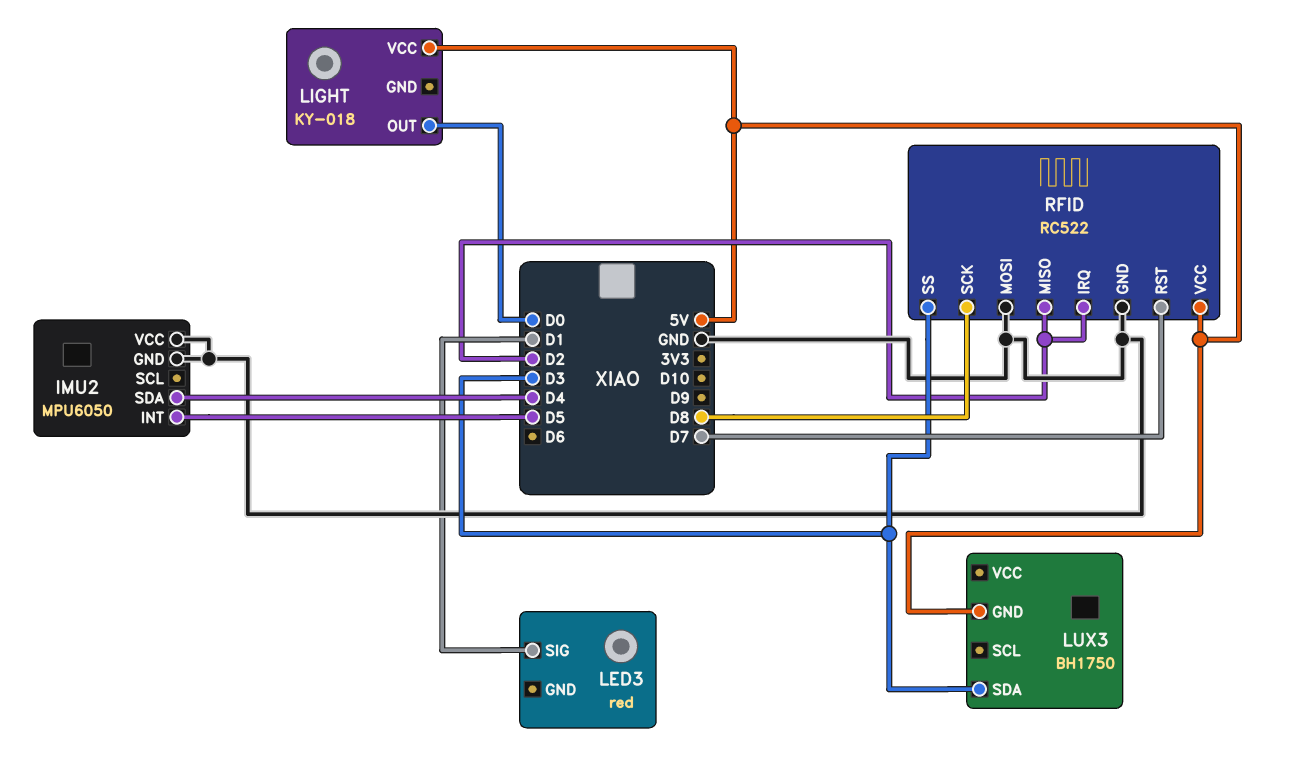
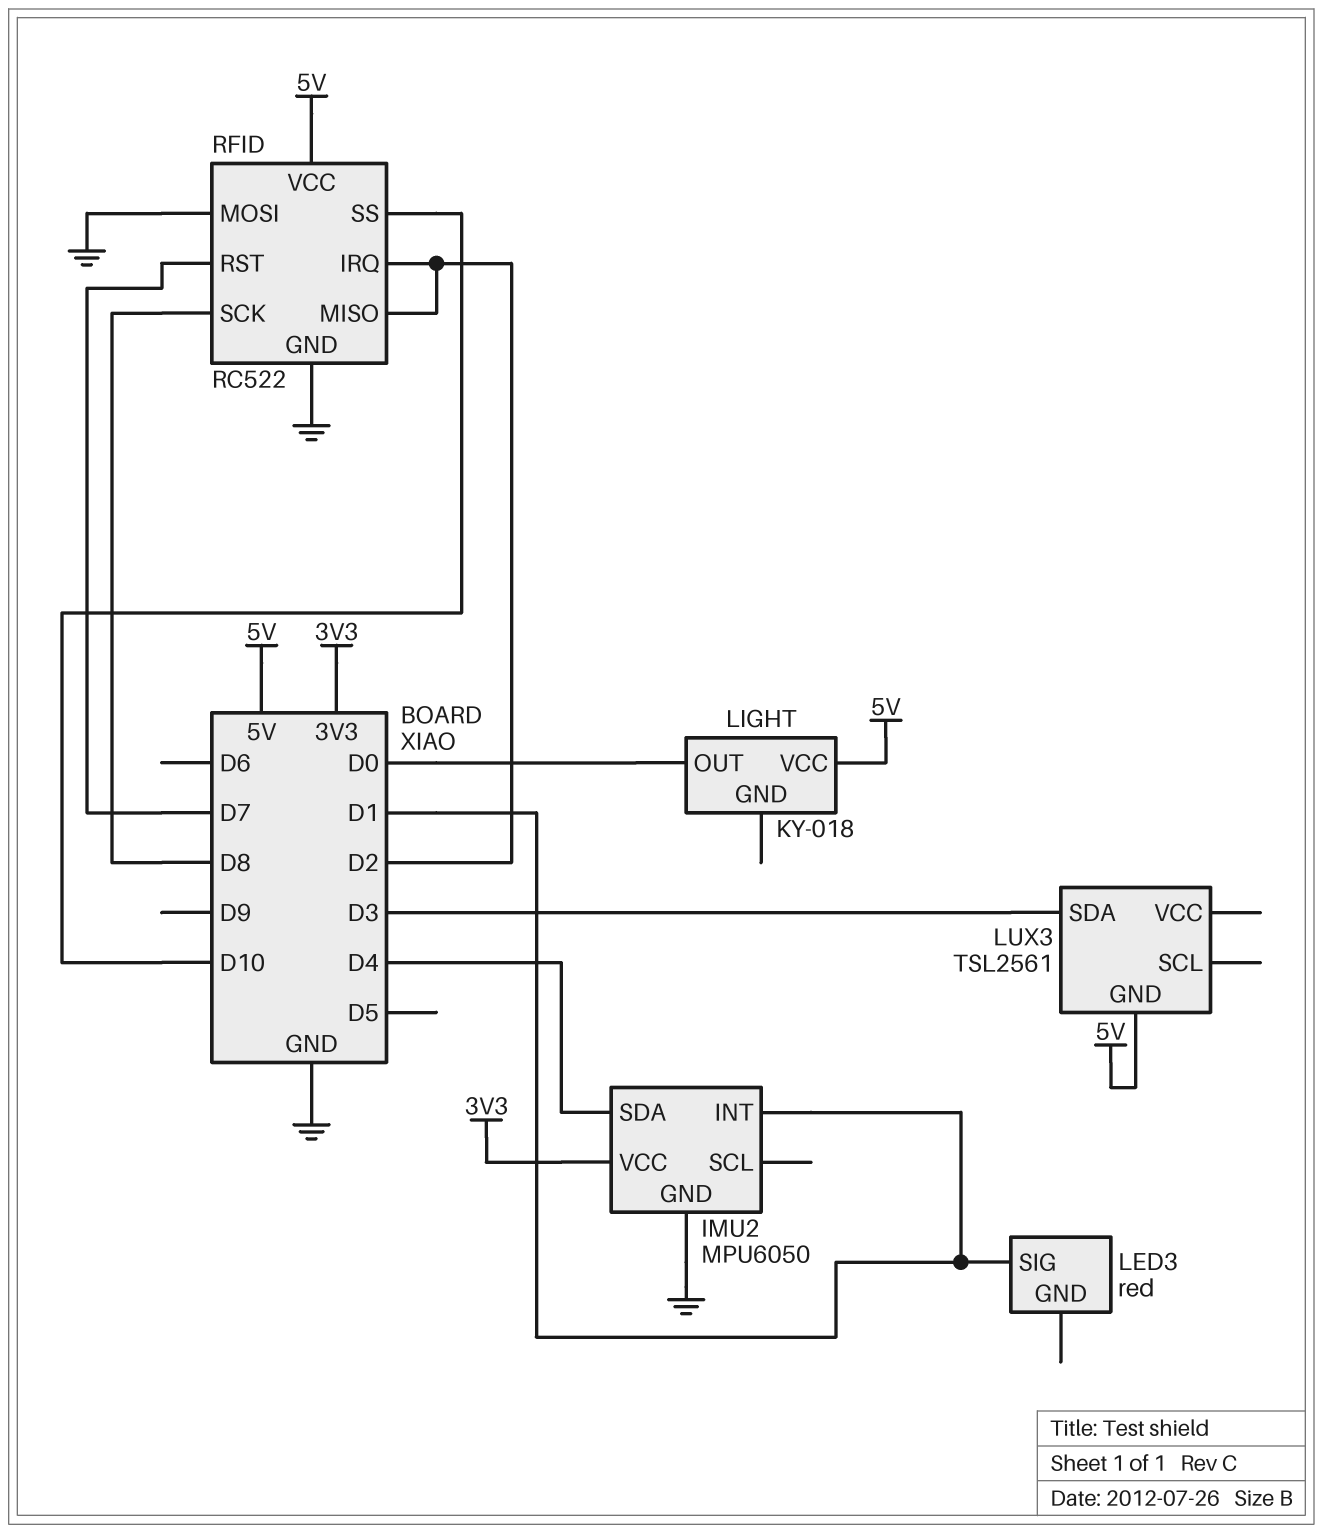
IMU2 pin INT: D5 -> D1
IMU2 pin VCC: GND -> 3V3
LUX3: BH1750 -> TSL2561
RFID pin SS: D3 -> D10

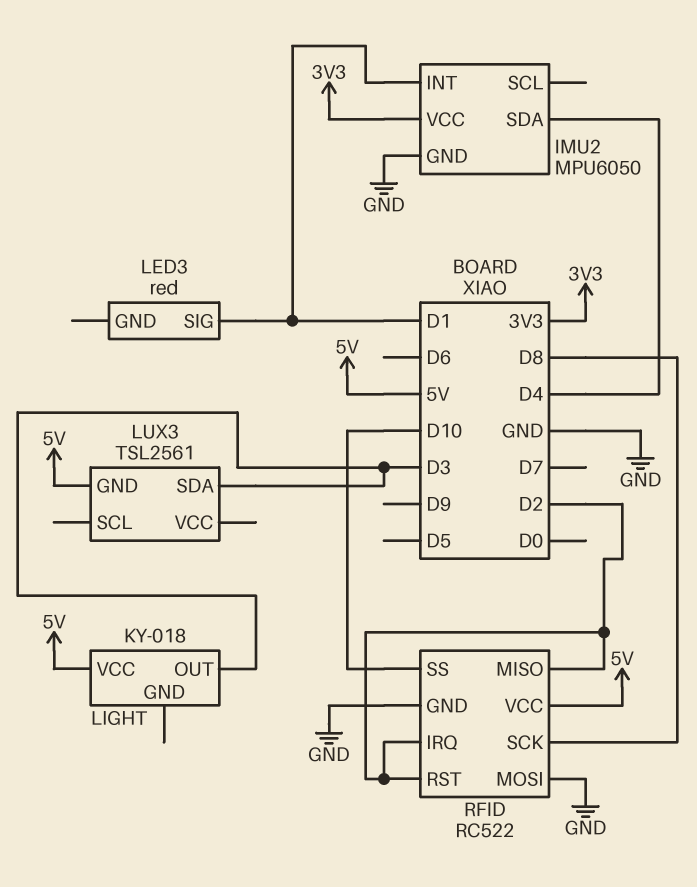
LIGHT pin OUT: D0 -> D3
RFID pin RST: D7 -> D2

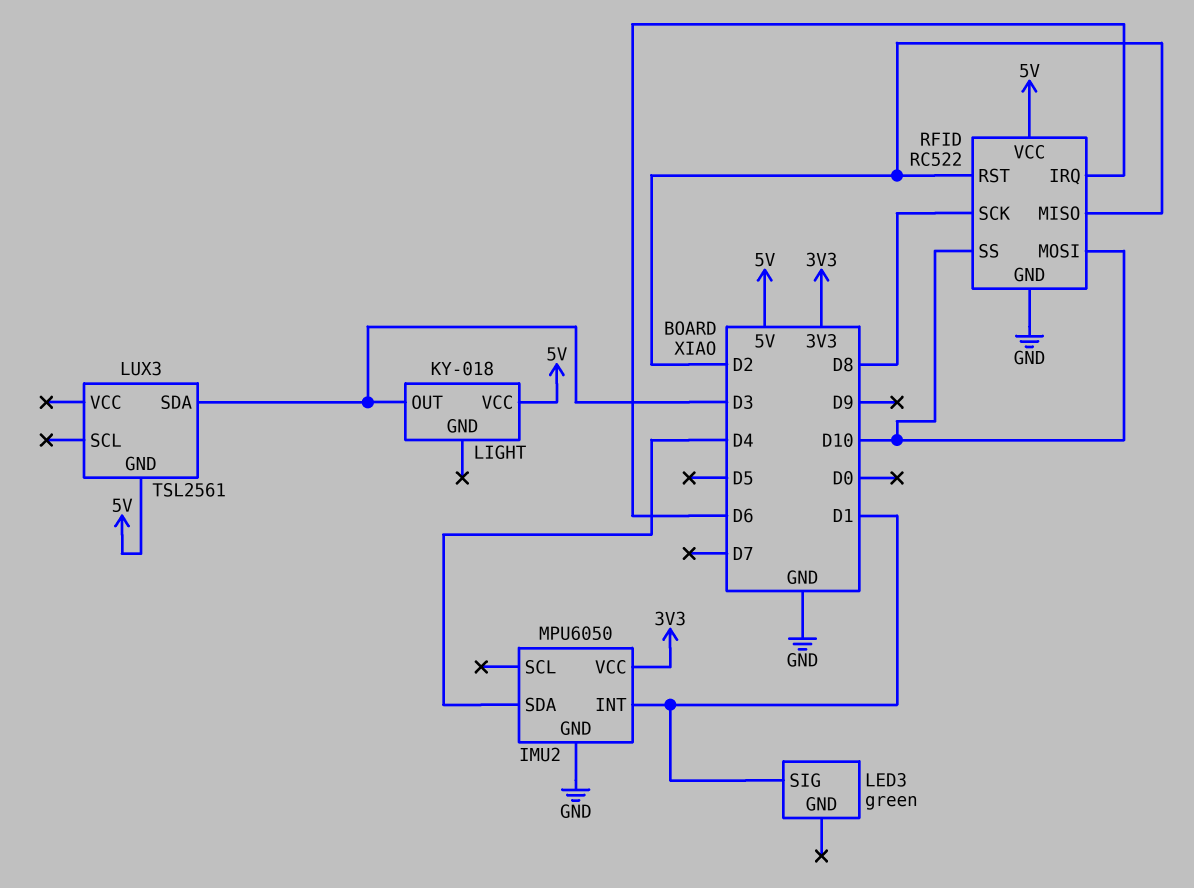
LED3: red -> green
RFID pin IRQ: D2 -> D6
RFID pin MOSI: GND -> D10

